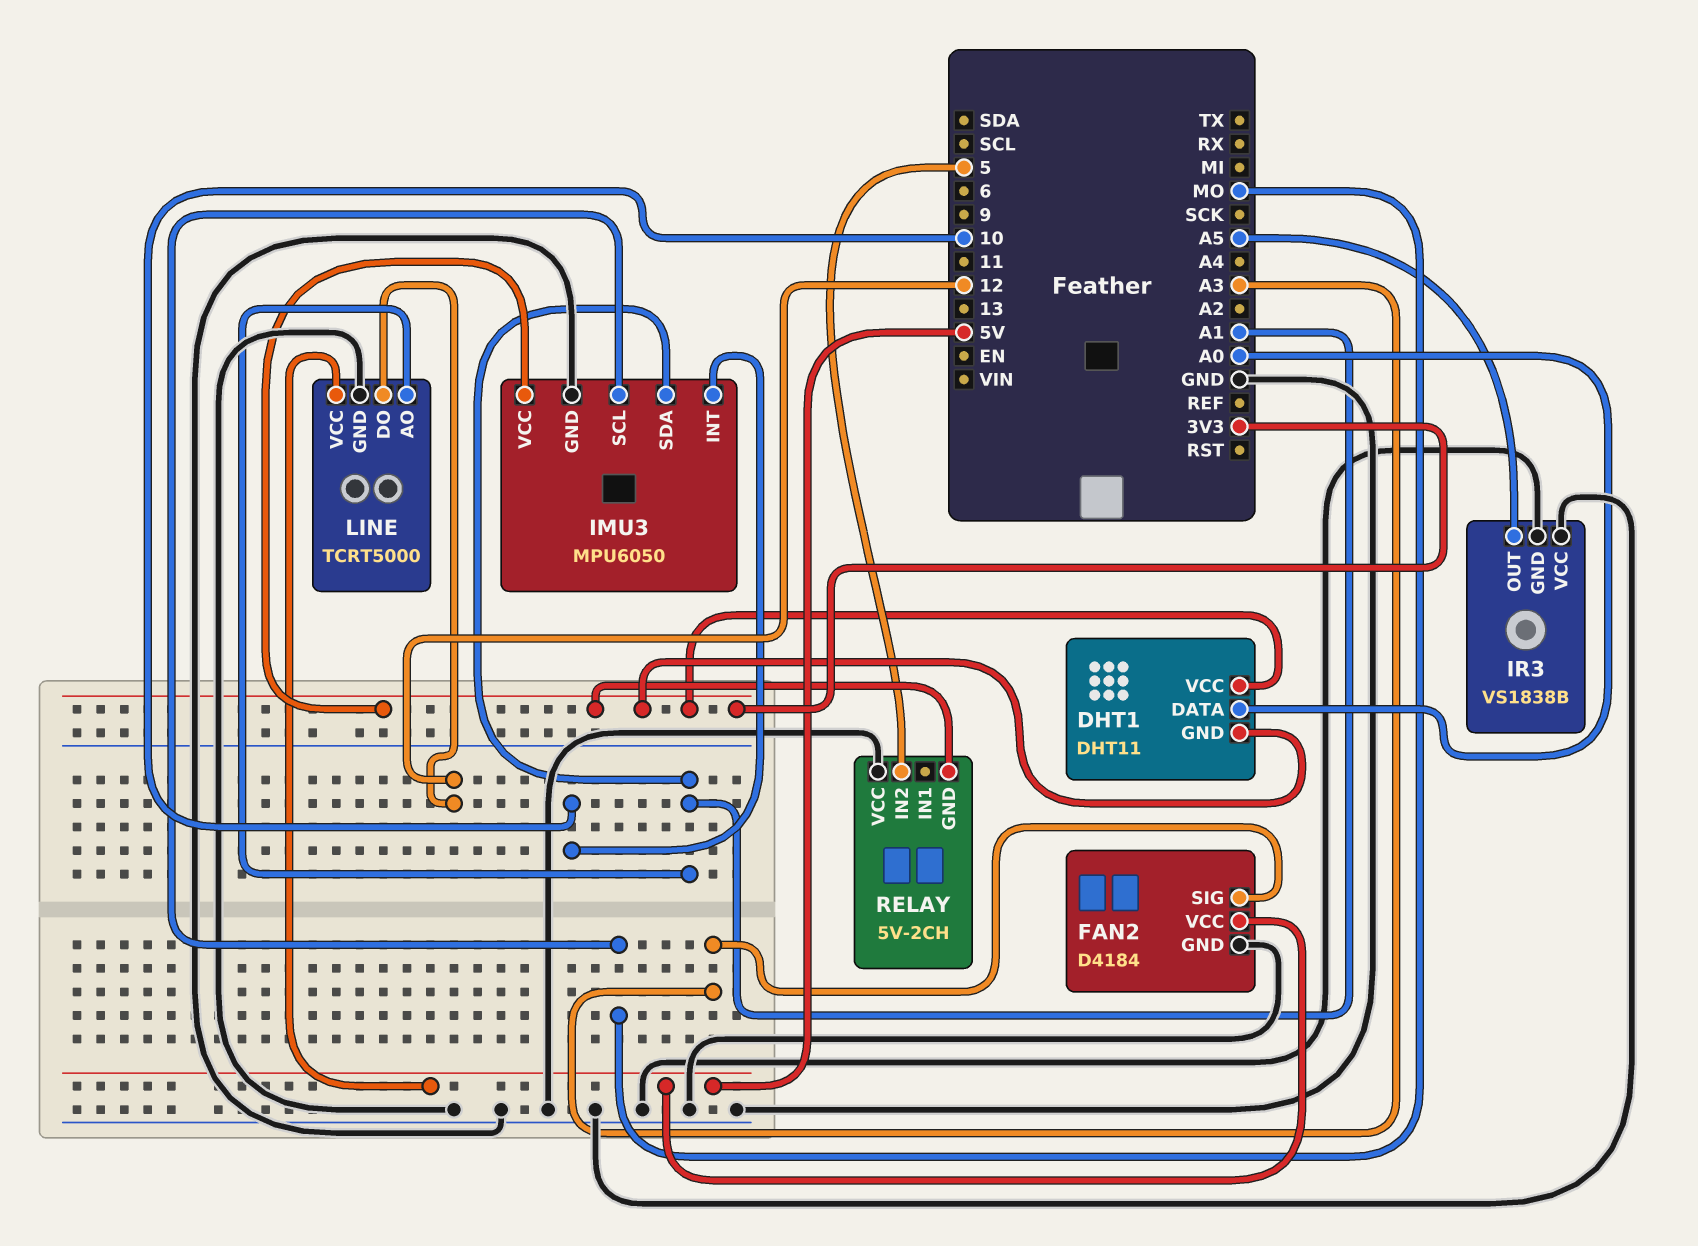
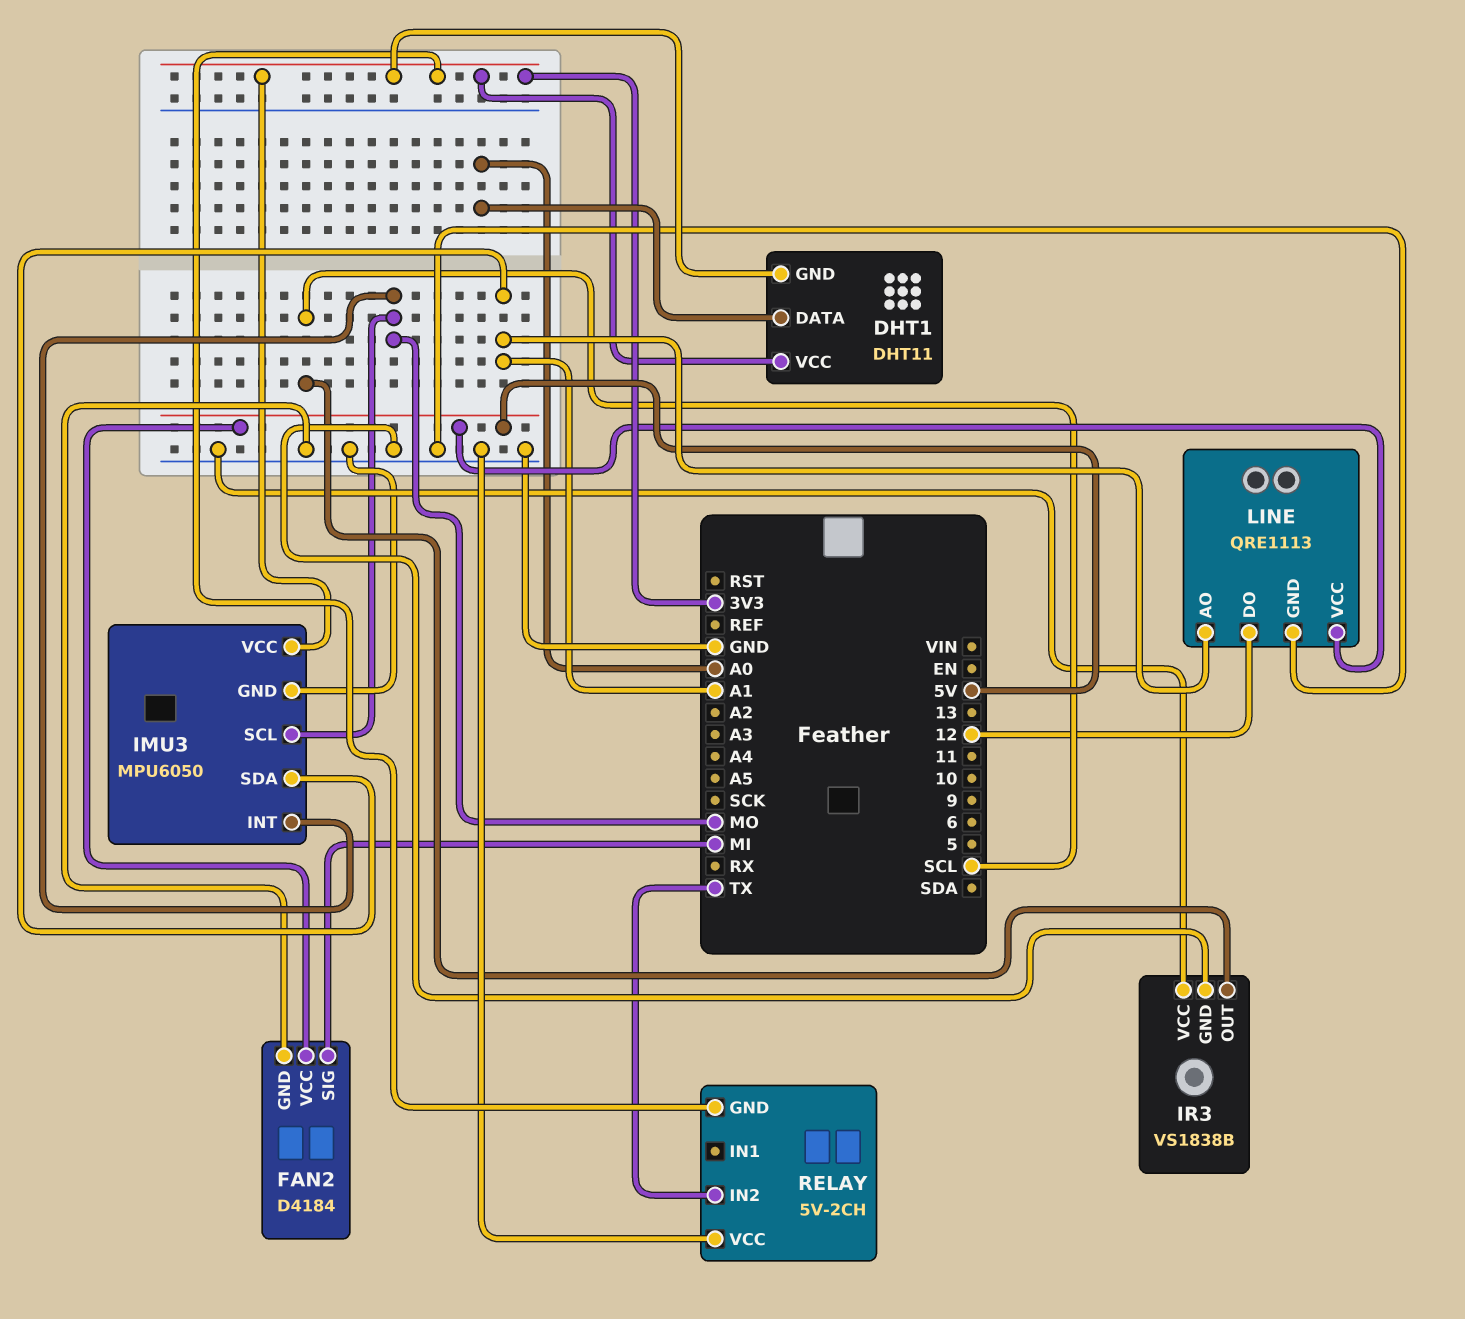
FAN2 pin SIG: A3 -> MI
IMU3 pin INT: 10 -> MO
IR3 pin OUT: A5 -> SCL
LINE: TCRT5000 -> QRE1113
RELAY pin IN2: 5 -> TX

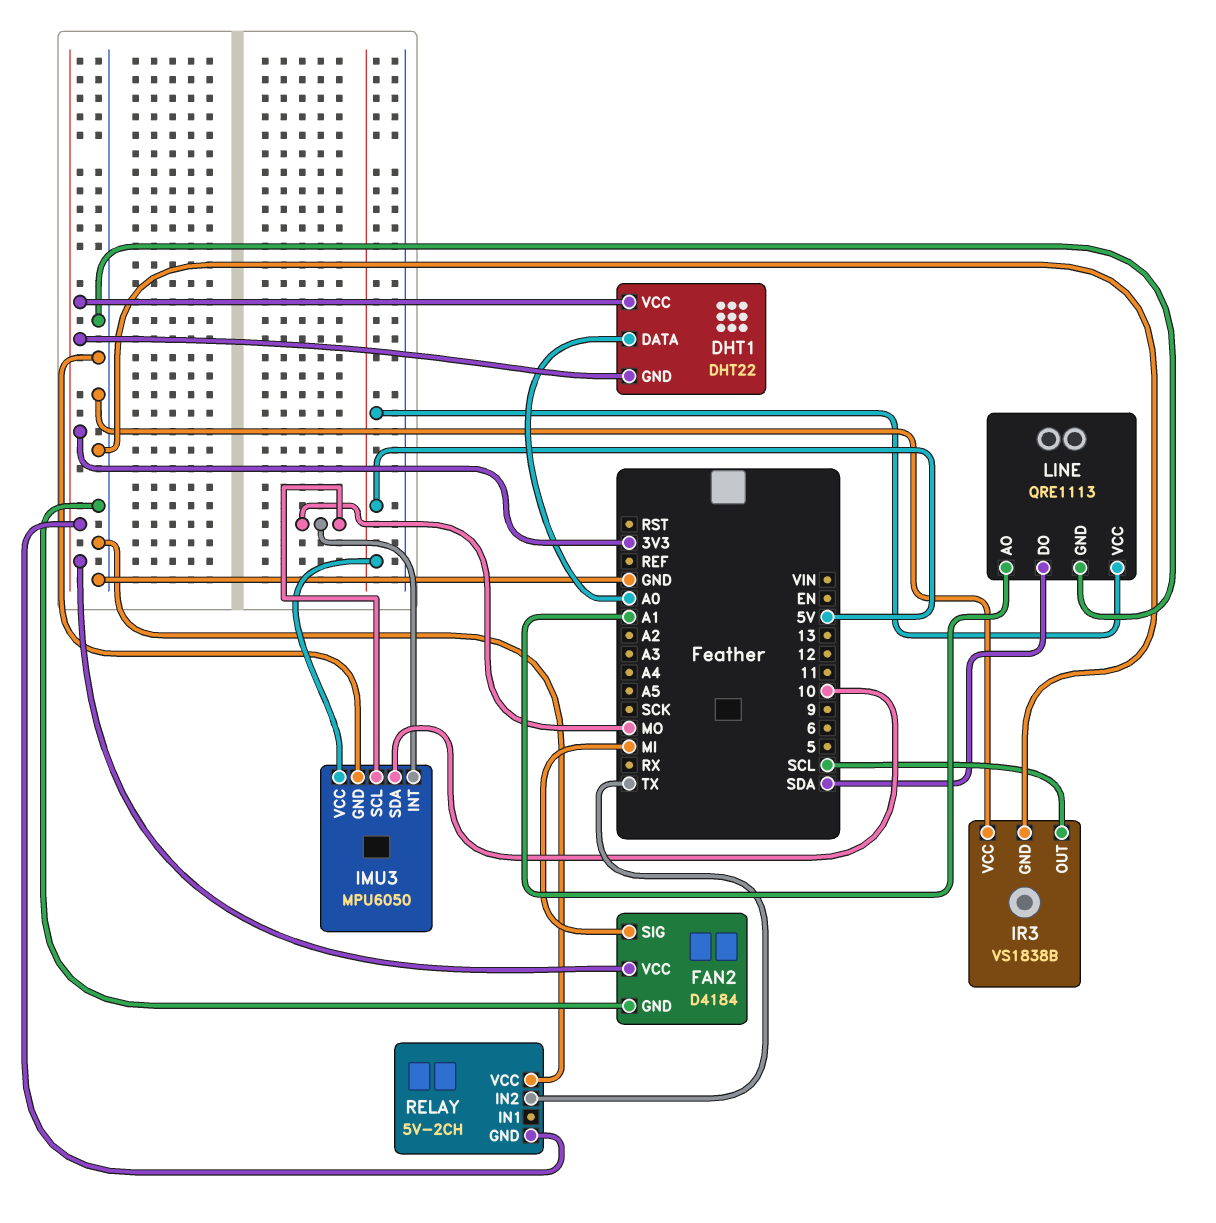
DHT1: DHT11 -> DHT22
FAN2 pin VCC: 5V -> 3V3
IMU3 pin SDA: A1 -> 10
IMU3 pin VCC: 3V3 -> 5V
LINE pin DO: 12 -> SDA

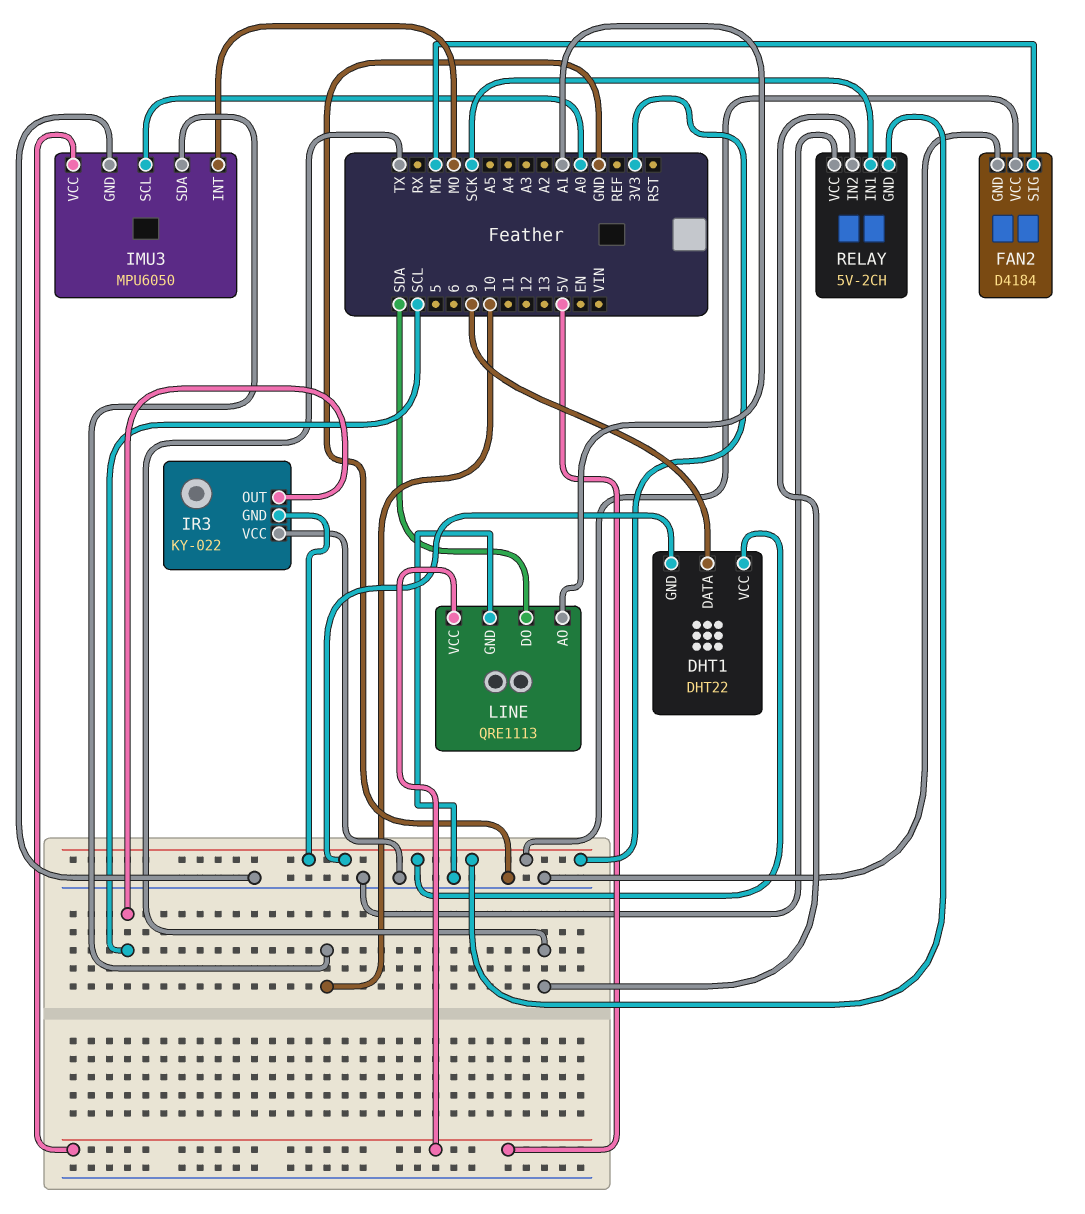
DHT1 pin DATA: A0 -> 9
IMU3 pin SCL: MO -> A0
IR3: VS1838B -> KY-022
IR3 pin GND: GND -> 3V3
RELAY pin IN1: none -> SCK

